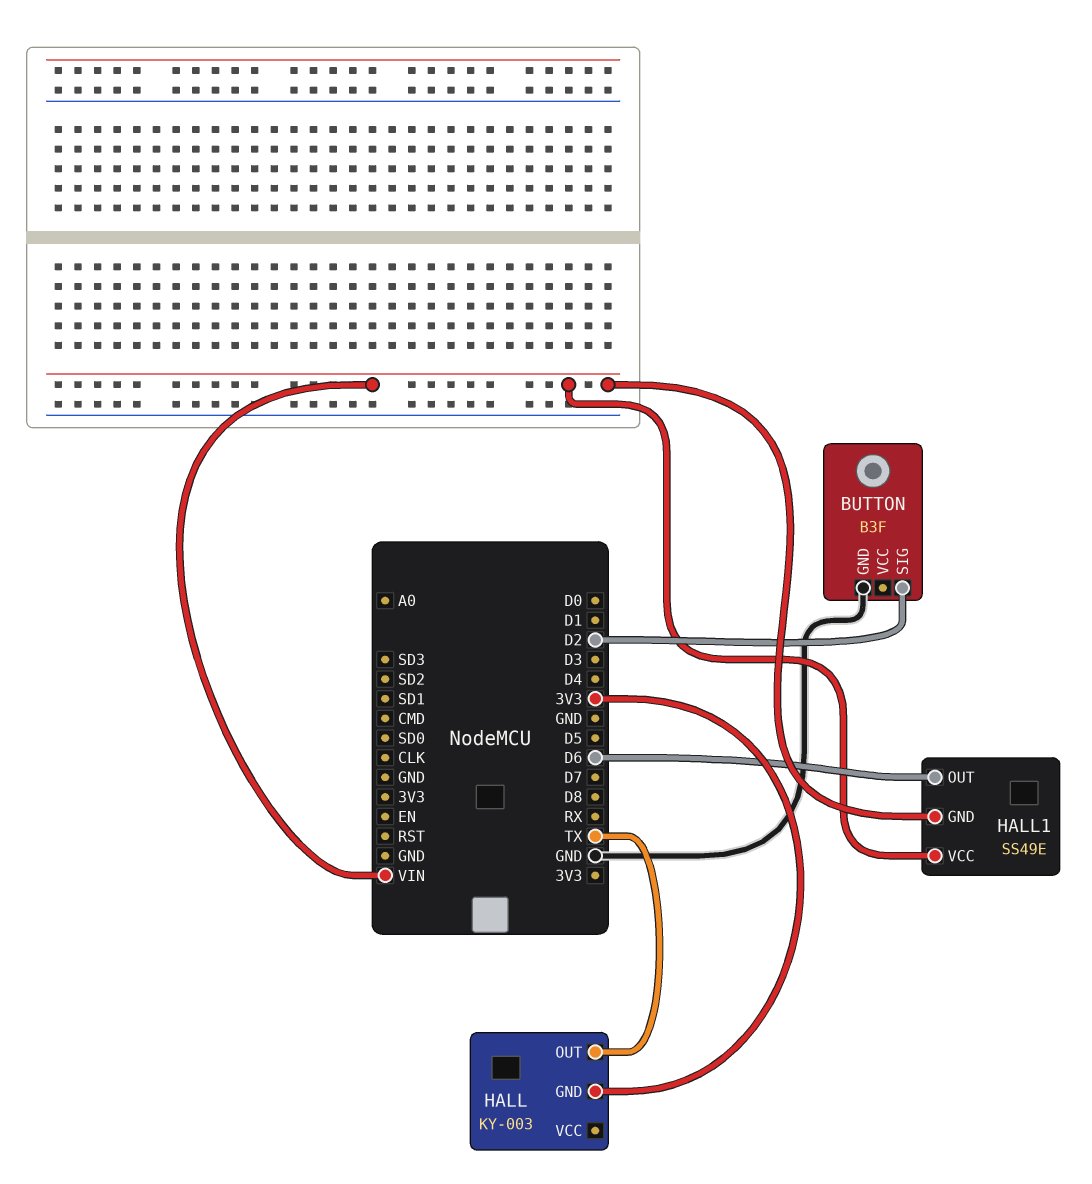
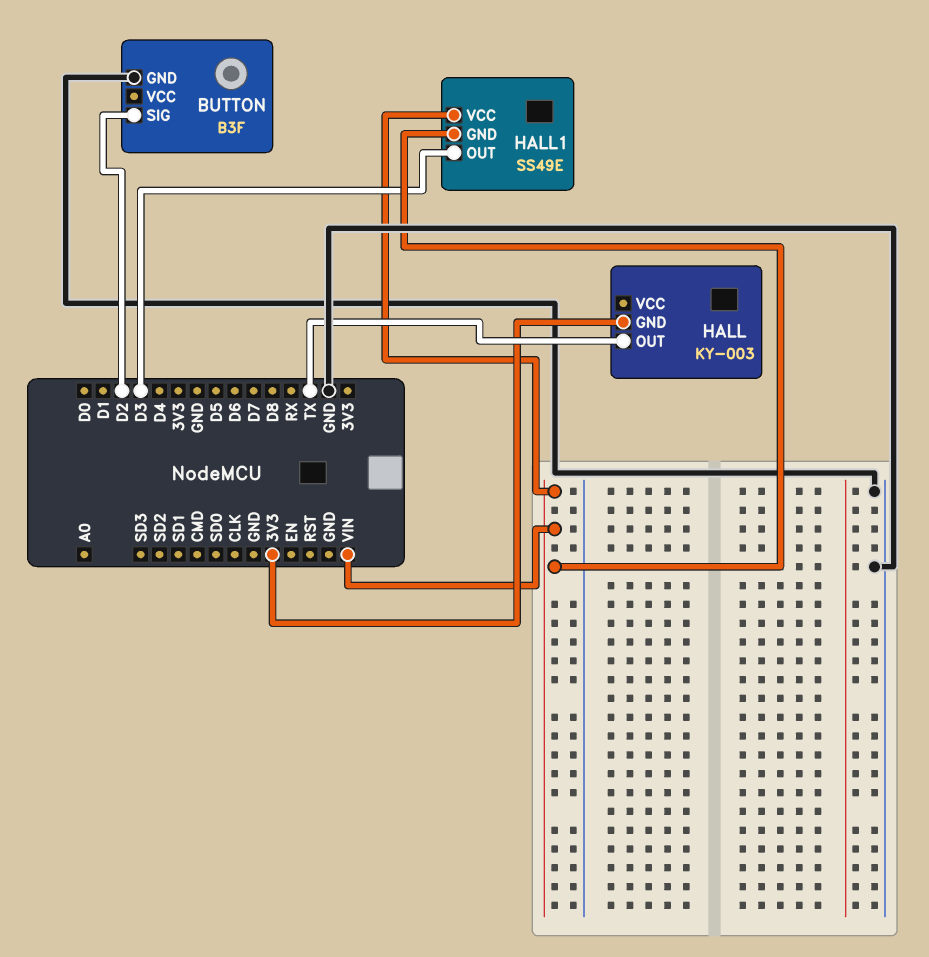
HALL1 pin OUT: D6 -> D3

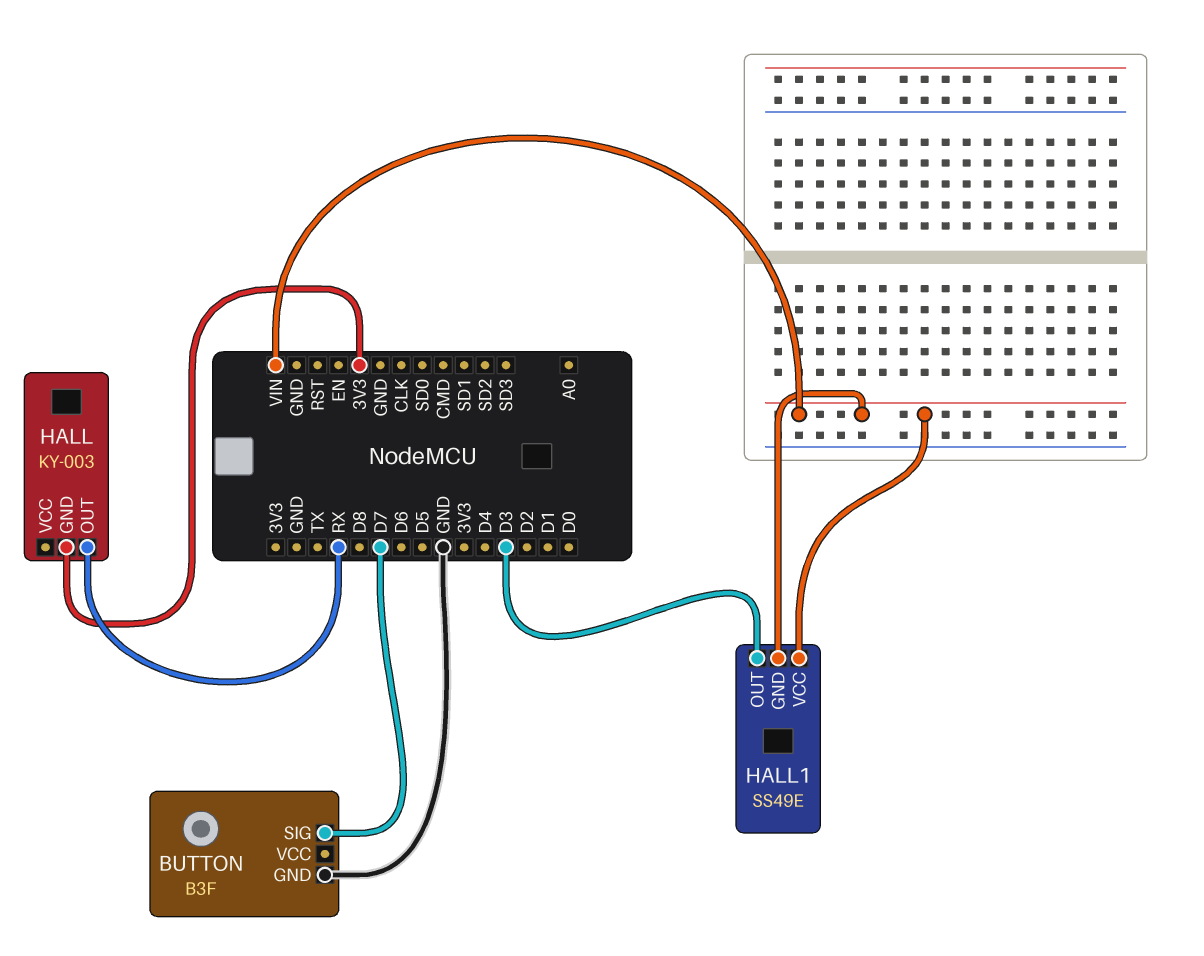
BUTTON pin SIG: D2 -> D7
HALL pin OUT: TX -> RX

